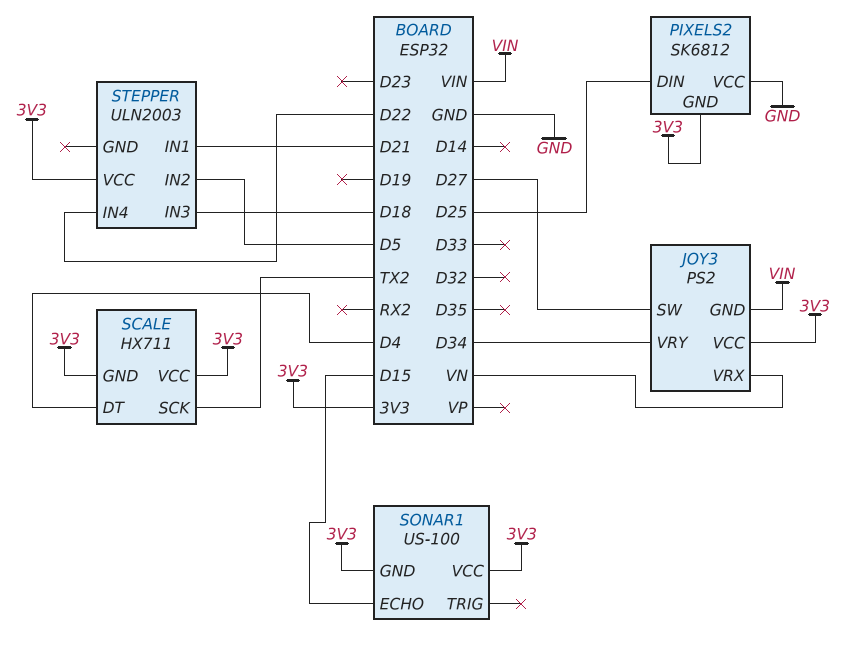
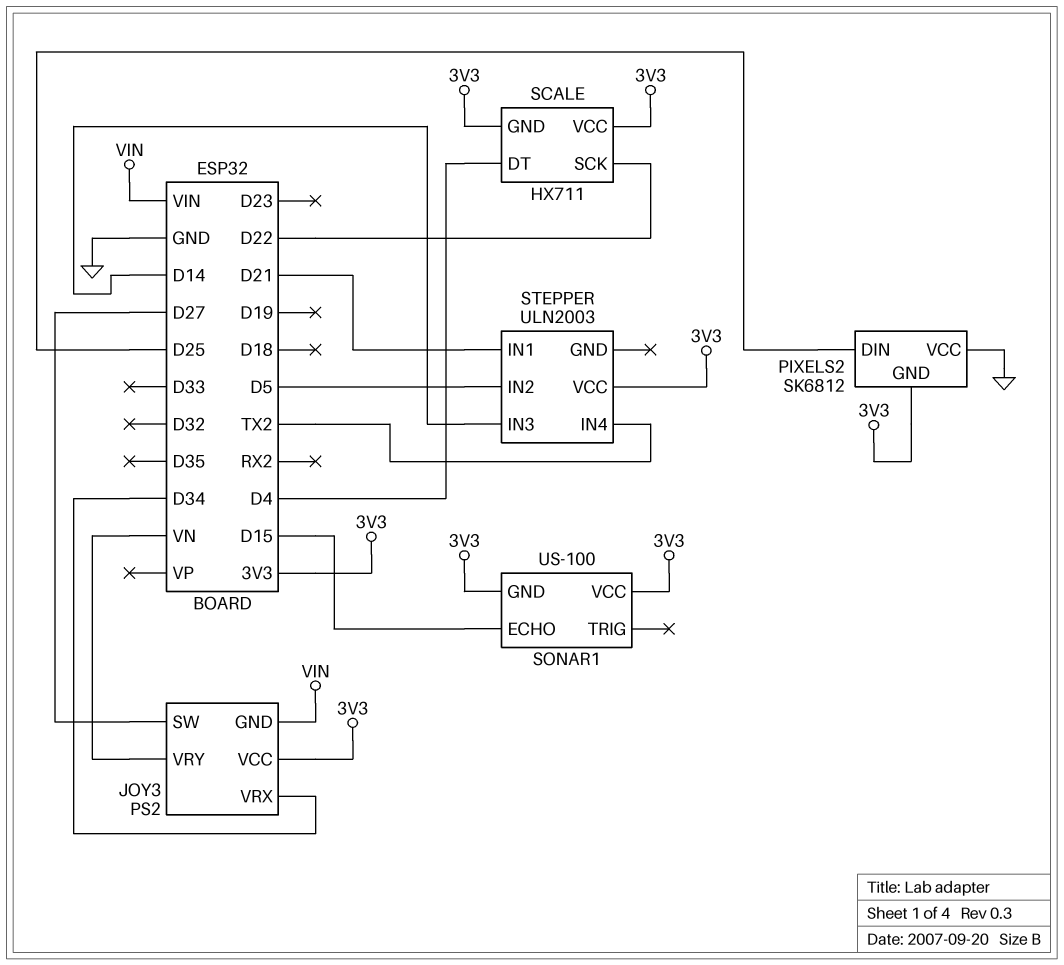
JOY3 pin VRX: VN -> D34
JOY3 pin VRY: D34 -> VN
SCALE pin SCK: TX2 -> D22
STEPPER pin IN3: D18 -> D14
STEPPER pin IN4: D22 -> TX2

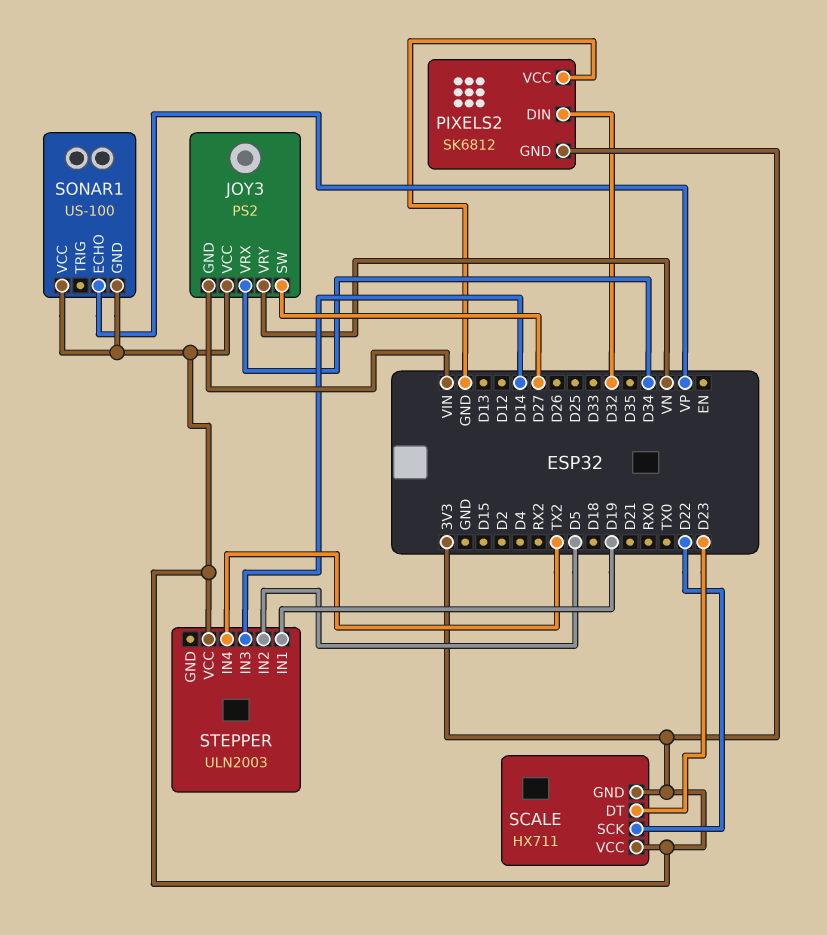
PIXELS2 pin DIN: D25 -> D32
SCALE pin DT: D4 -> D23
SONAR1 pin ECHO: D15 -> VP
STEPPER pin IN1: D21 -> D19

